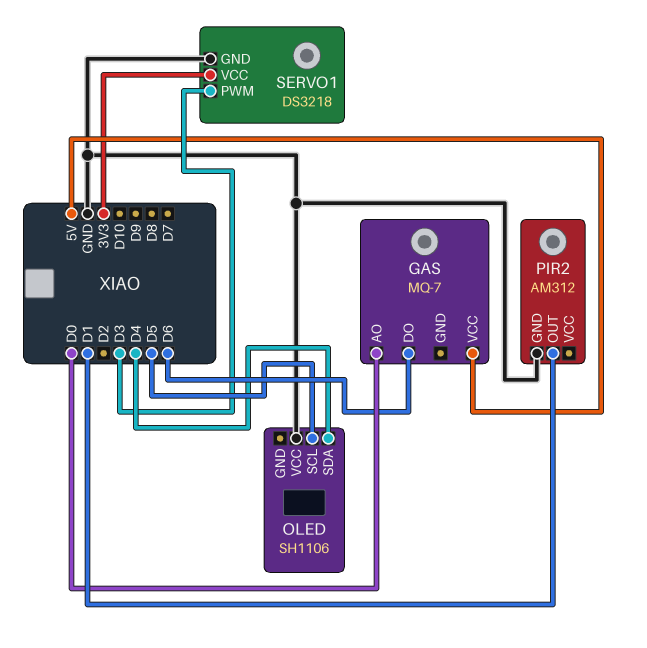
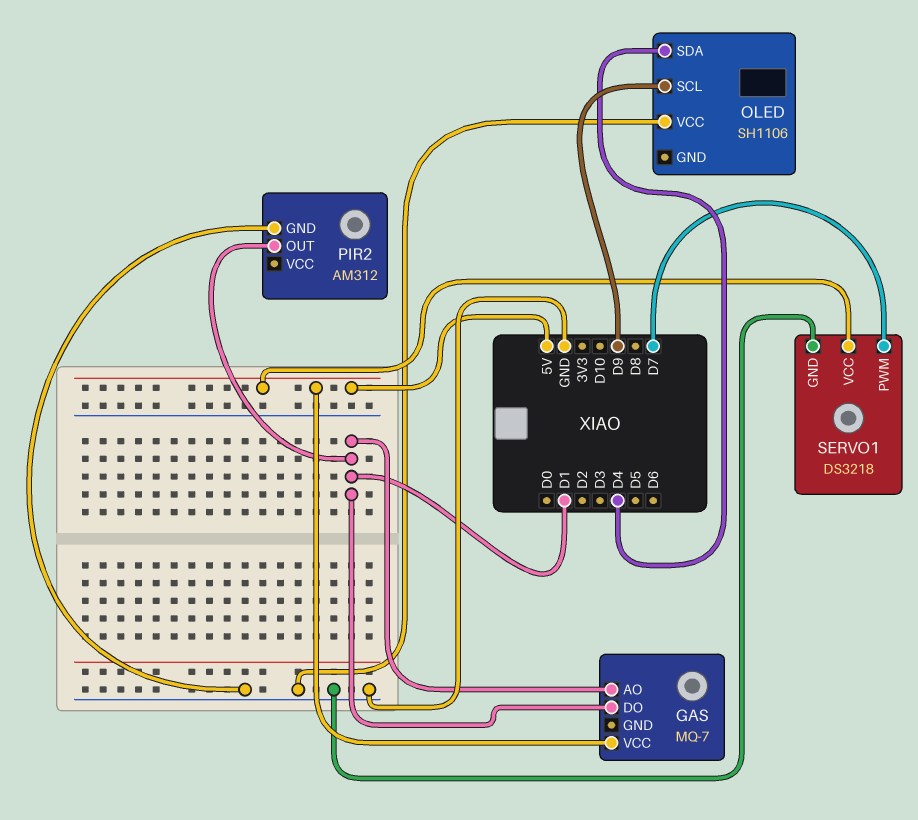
GAS pin AO: D0 -> D1
GAS pin DO: D6 -> D1
OLED pin SCL: D5 -> D9
SERVO1 pin PWM: D3 -> D7
SERVO1 pin VCC: 3V3 -> 5V

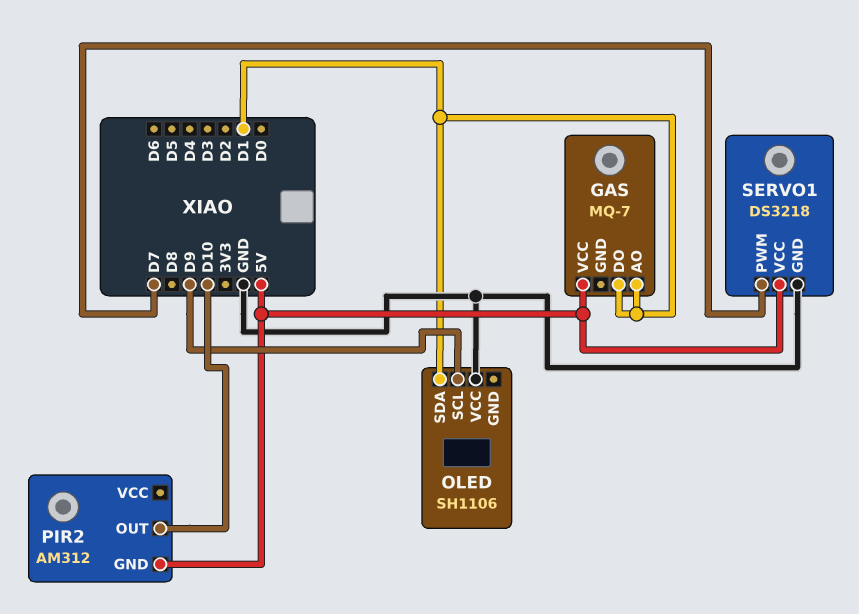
OLED pin SDA: D4 -> D1
PIR2 pin GND: GND -> 5V
PIR2 pin OUT: D1 -> D10

